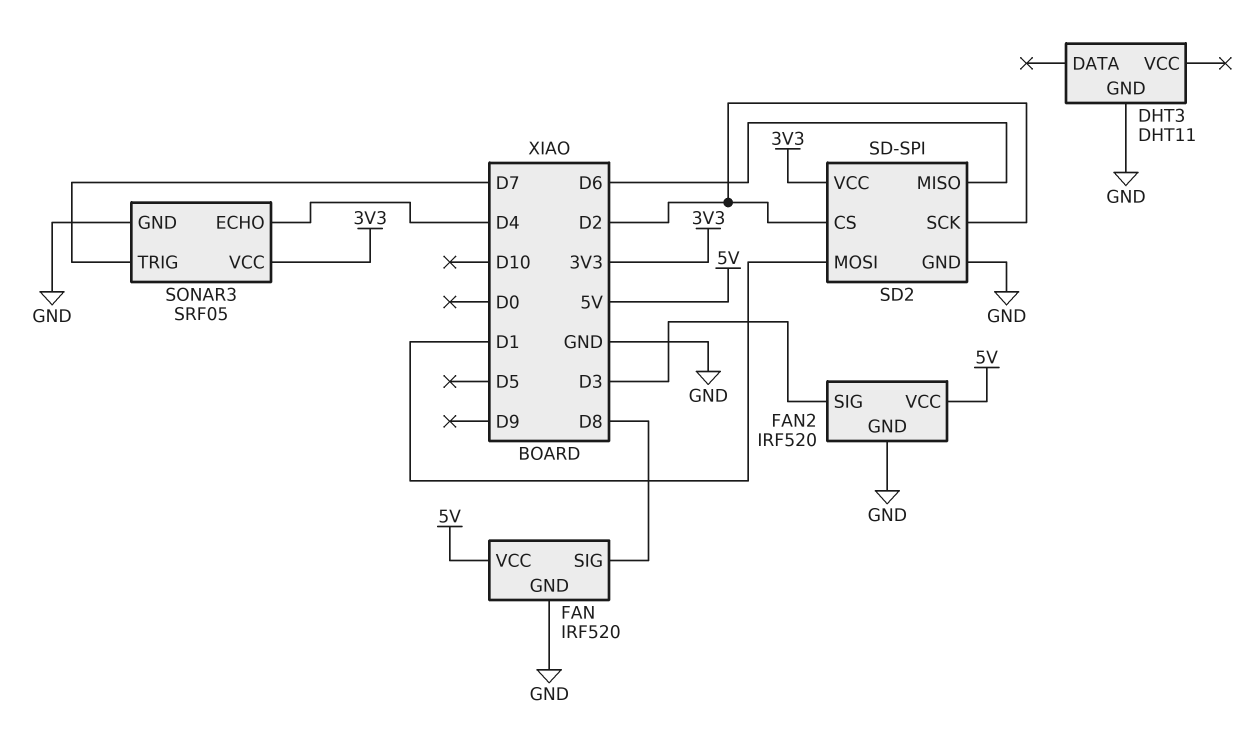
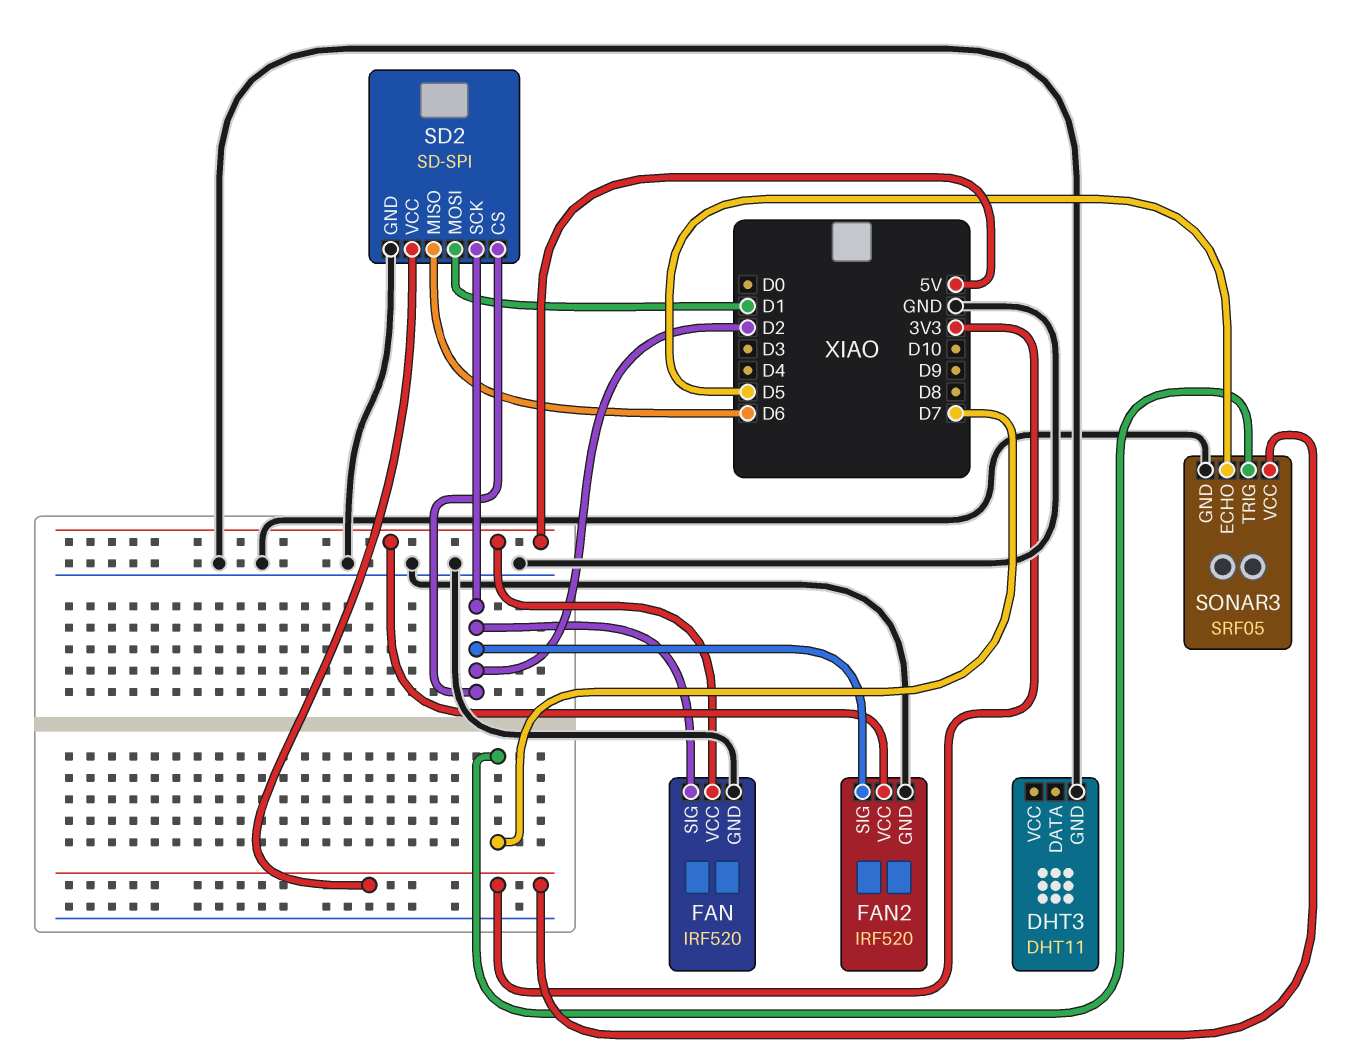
FAN pin SIG: D8 -> D2
FAN2 pin SIG: D3 -> D2
SONAR3 pin ECHO: D4 -> D5

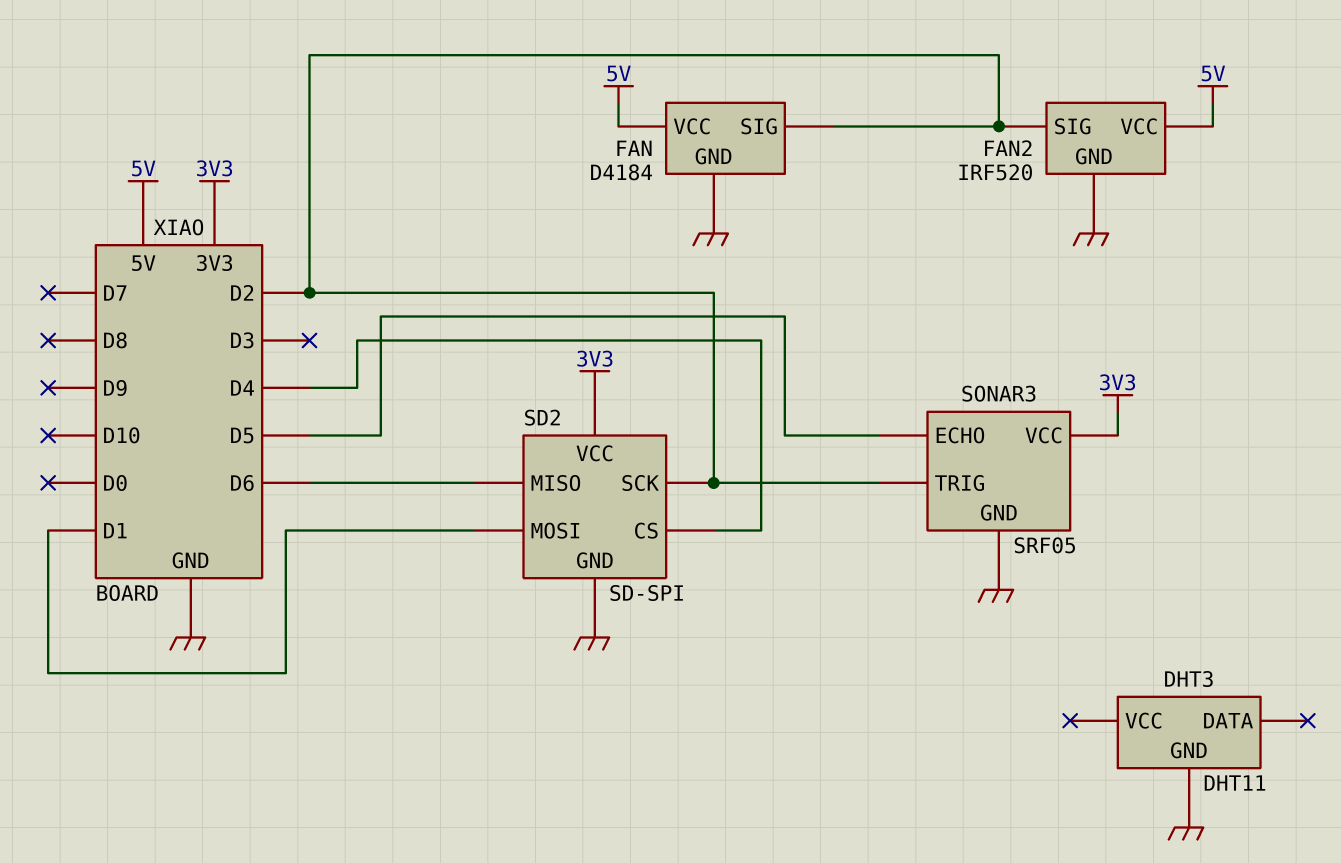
FAN: IRF520 -> D4184
SD2 pin CS: D2 -> D4
SONAR3 pin TRIG: D7 -> D2

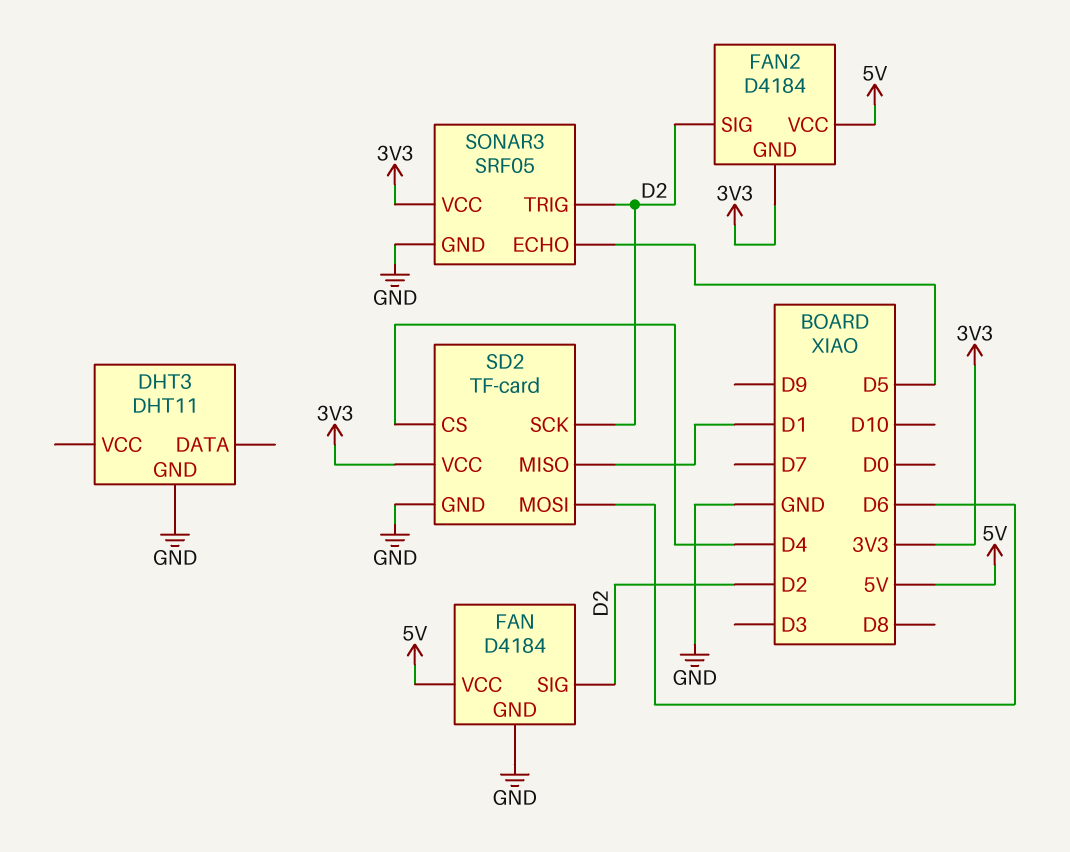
FAN2: IRF520 -> D4184
FAN2 pin GND: GND -> 3V3
SD2: SD-SPI -> TF-card
SD2 pin MISO: D6 -> D1
SD2 pin MOSI: D1 -> D6

